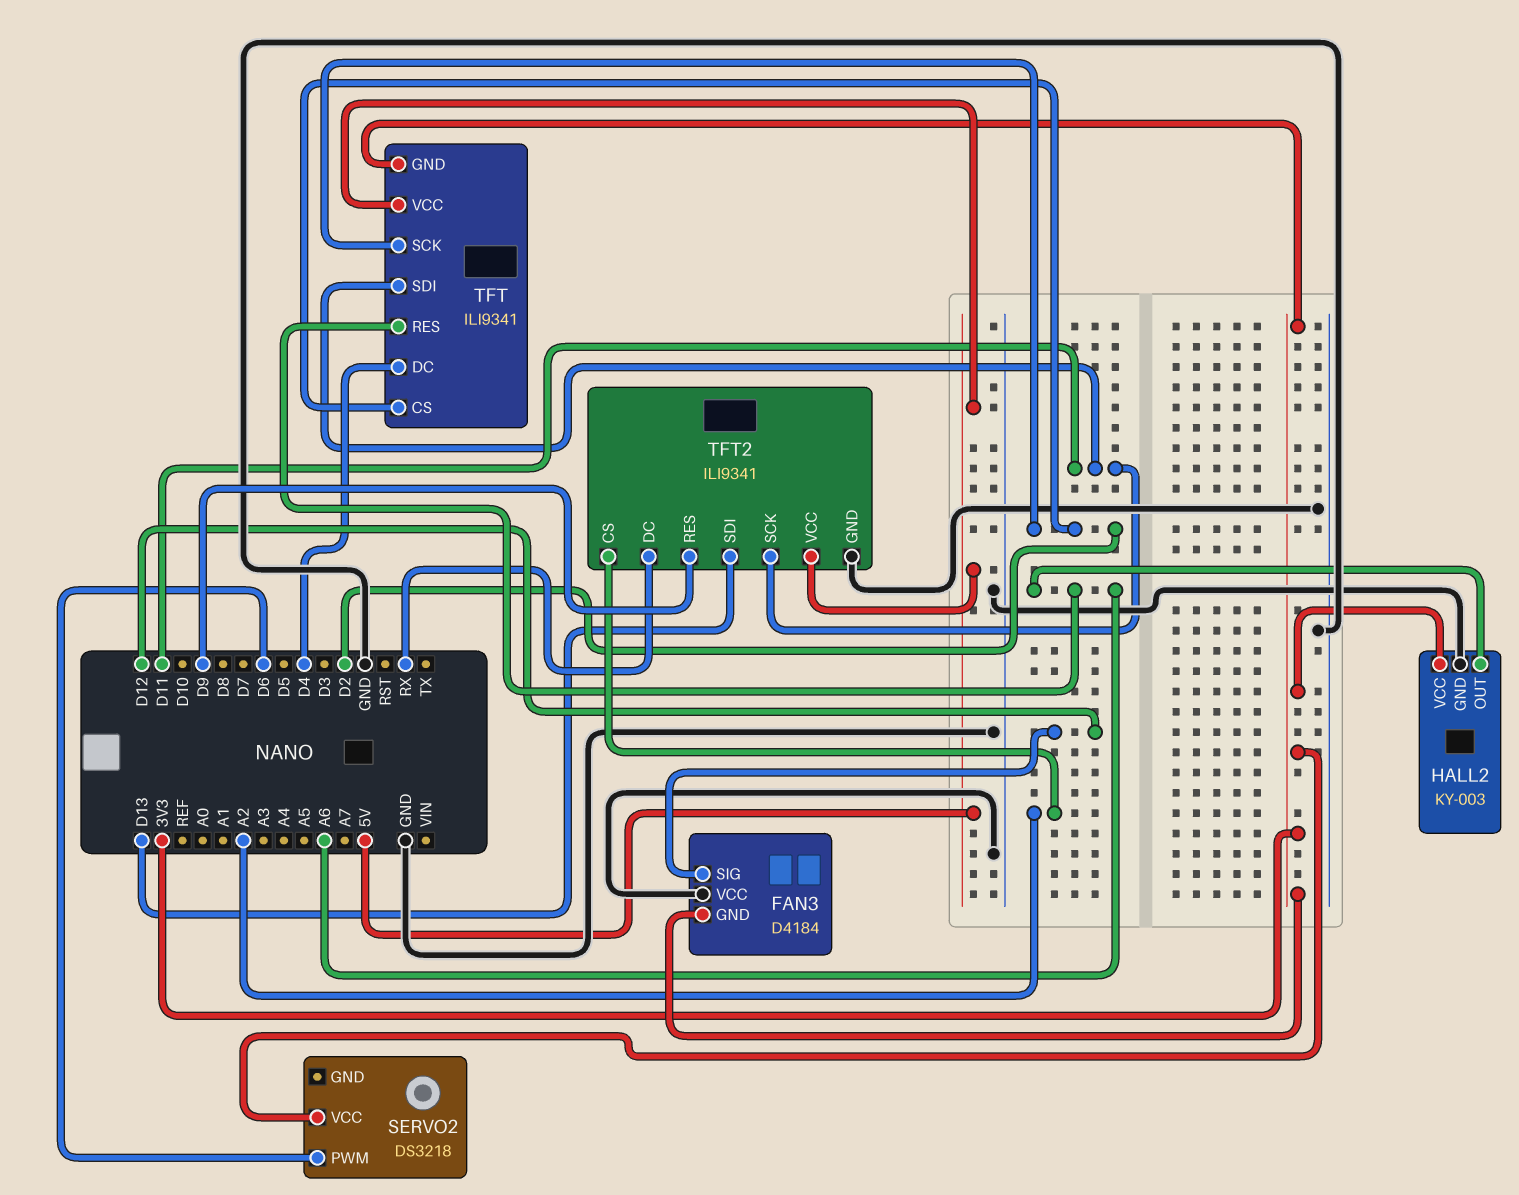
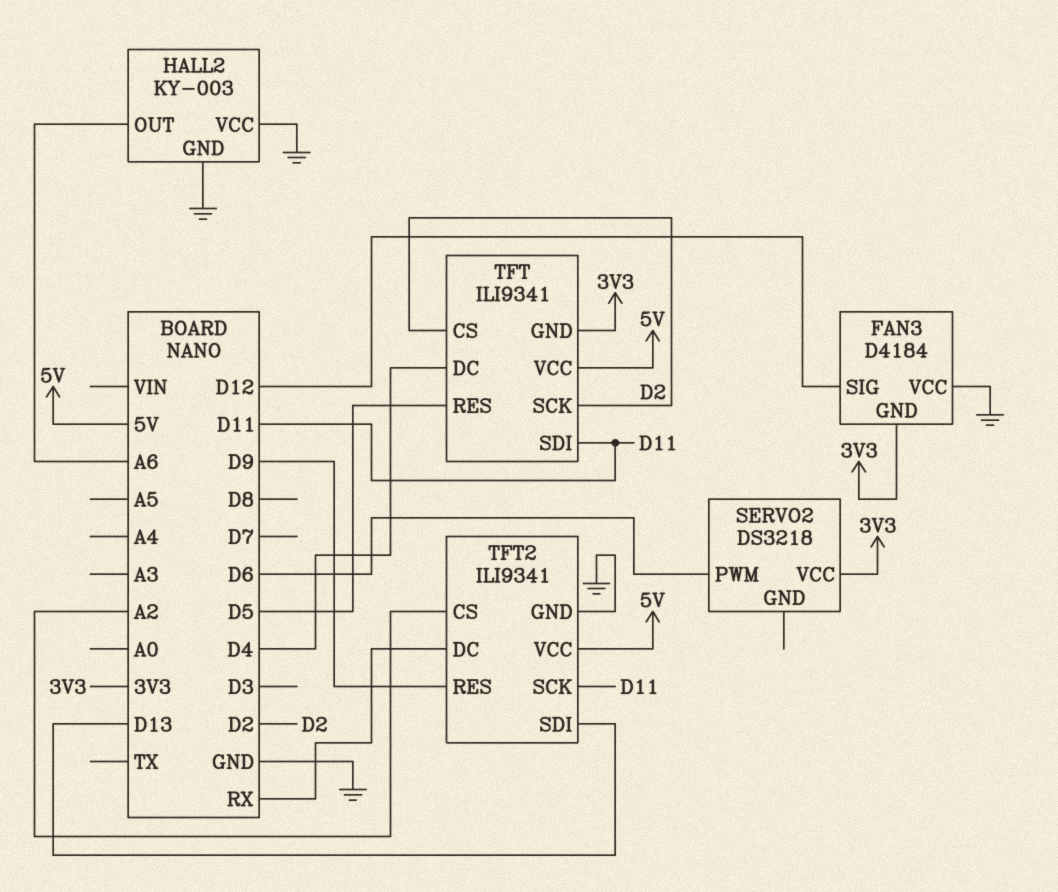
HALL2 pin VCC: 3V3 -> GND
TFT pin RES: A6 -> D5

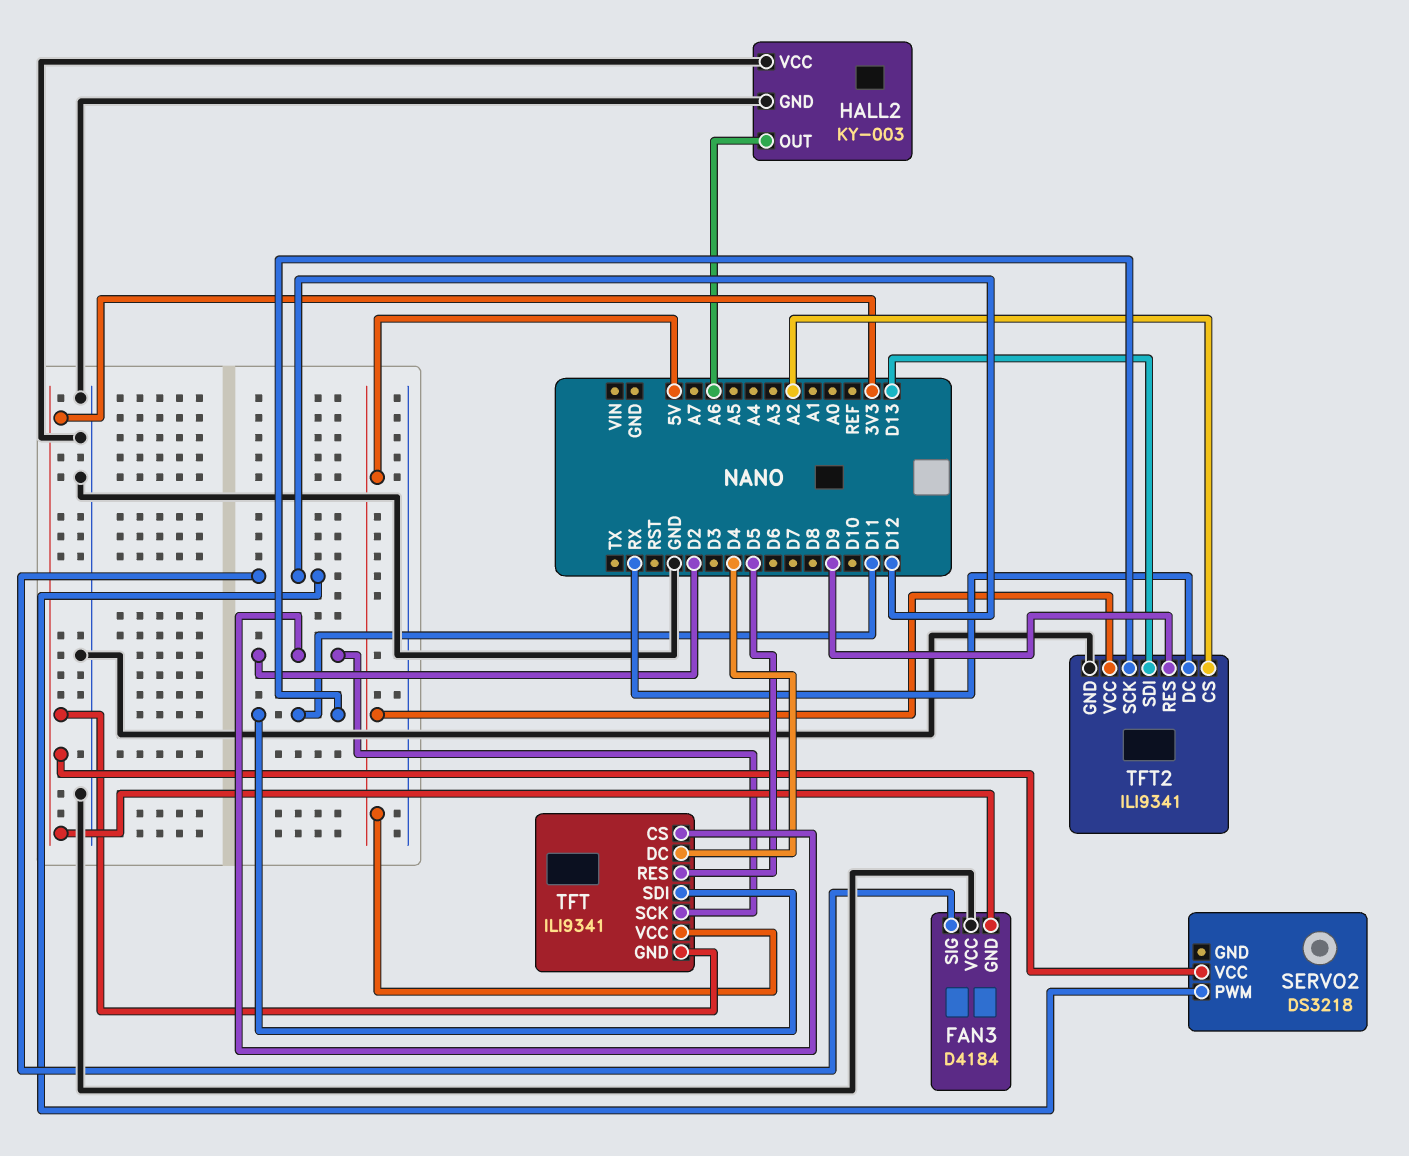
SERVO2 pin PWM: D6 -> D12

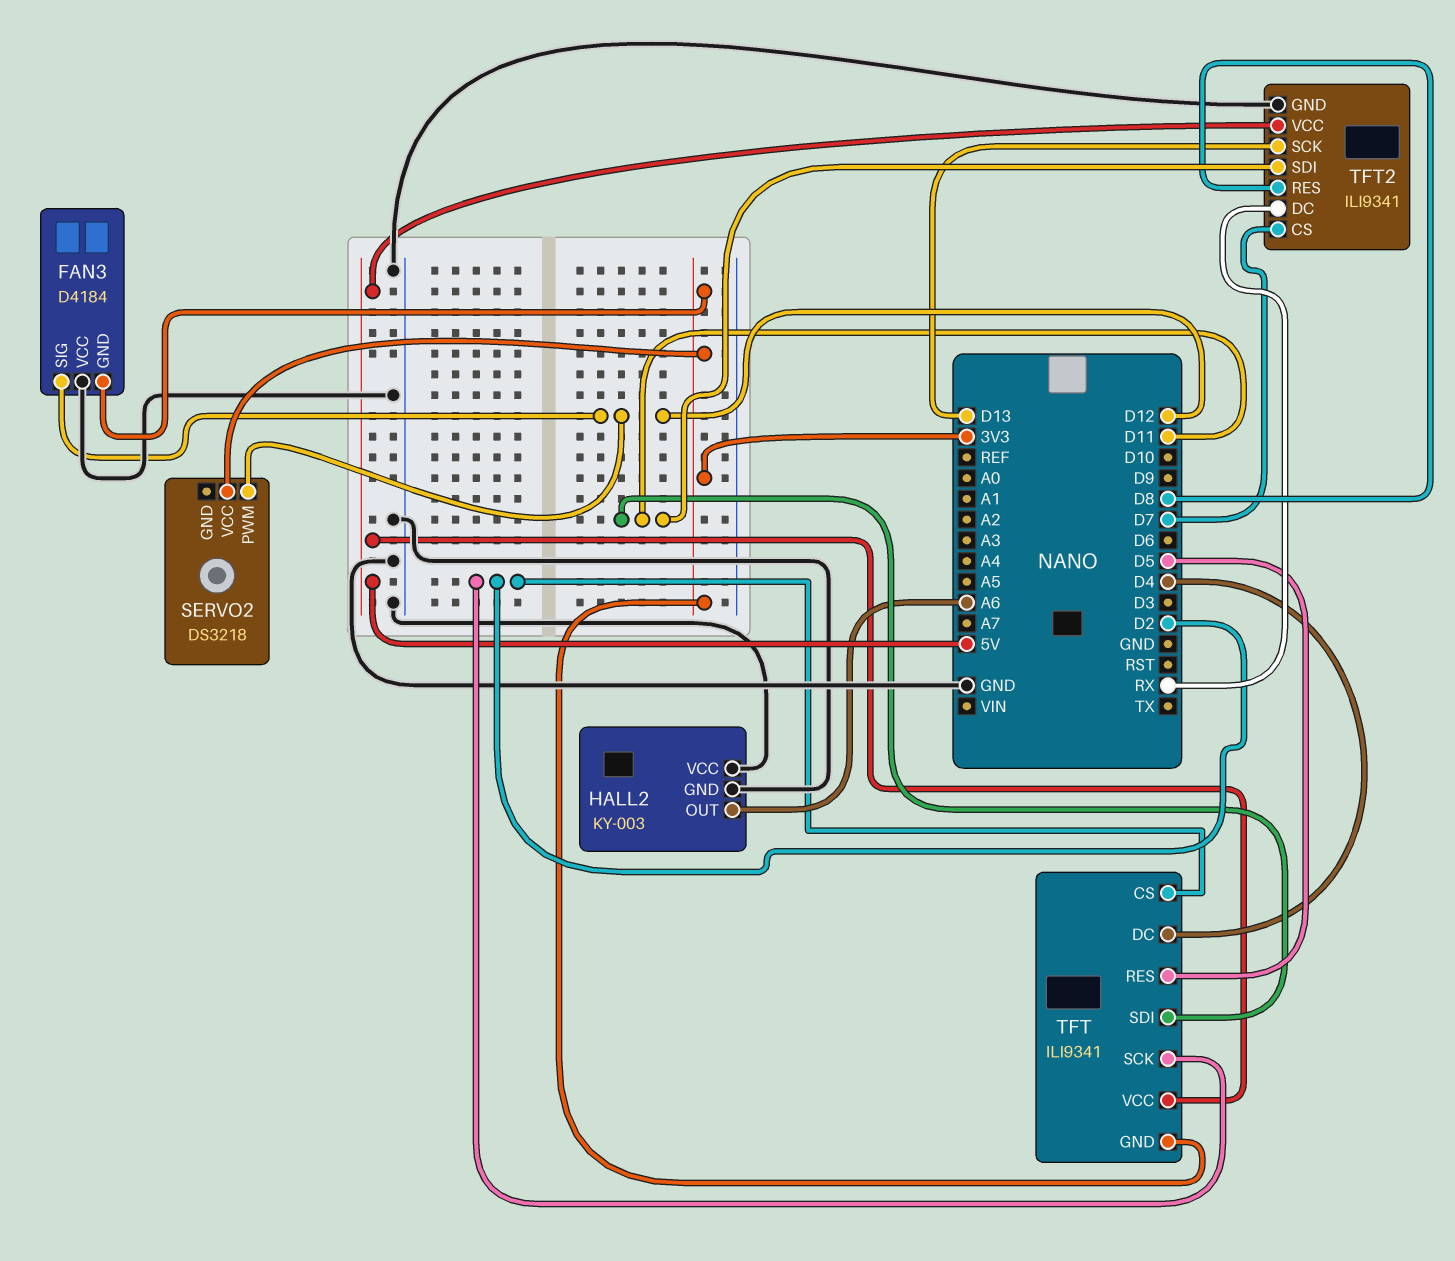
TFT2 pin CS: A2 -> D7
TFT2 pin RES: D9 -> D8
TFT2 pin SCK: D11 -> D13
TFT2 pin SDI: D13 -> D11

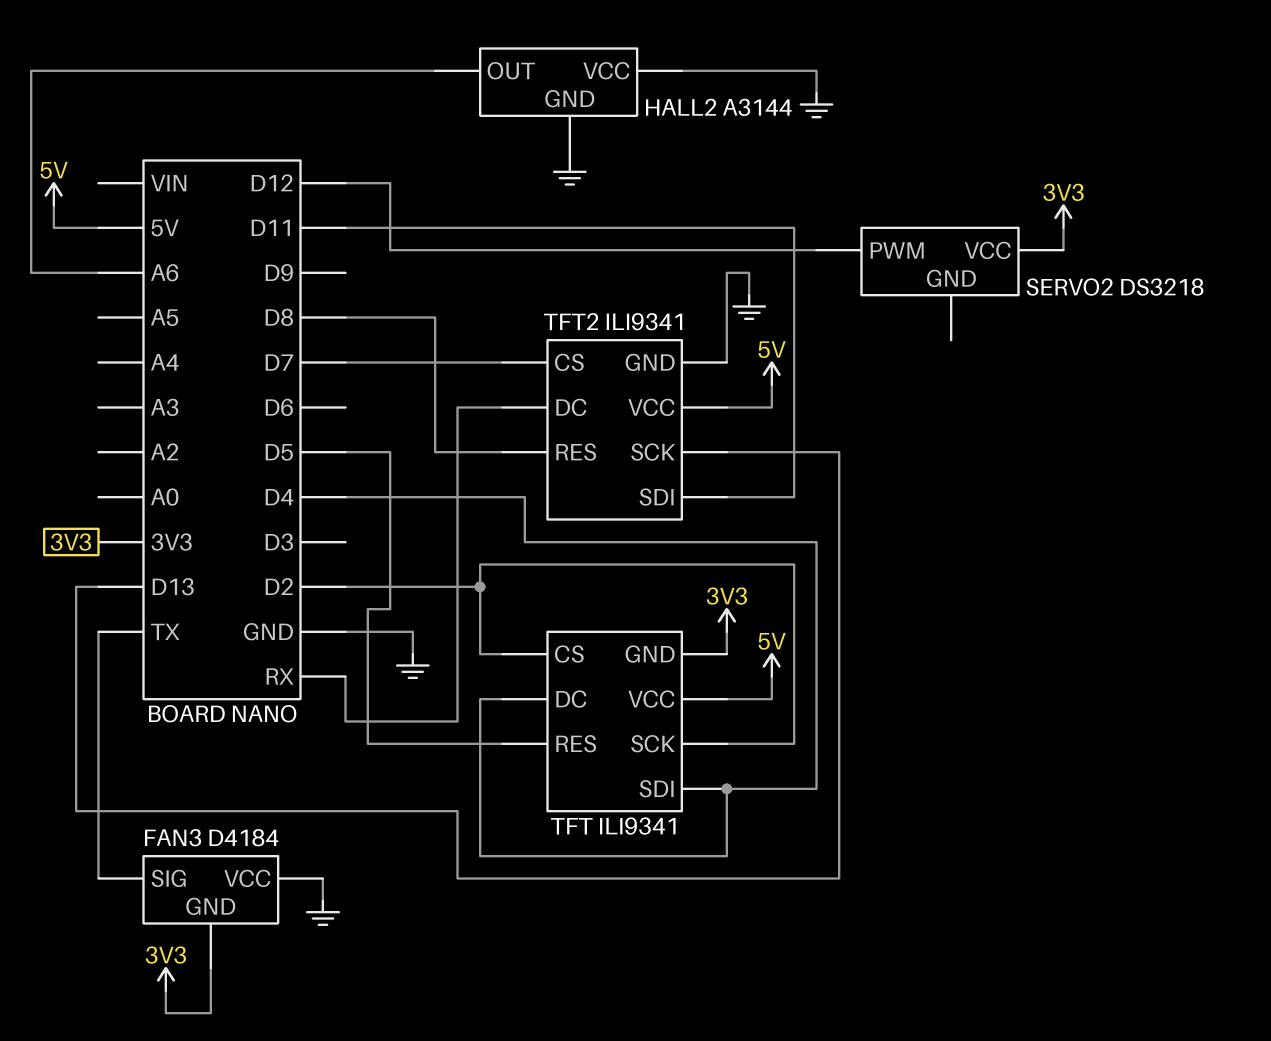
FAN3 pin SIG: D12 -> TX
HALL2: KY-003 -> A3144
TFT pin SDI: D11 -> D4

